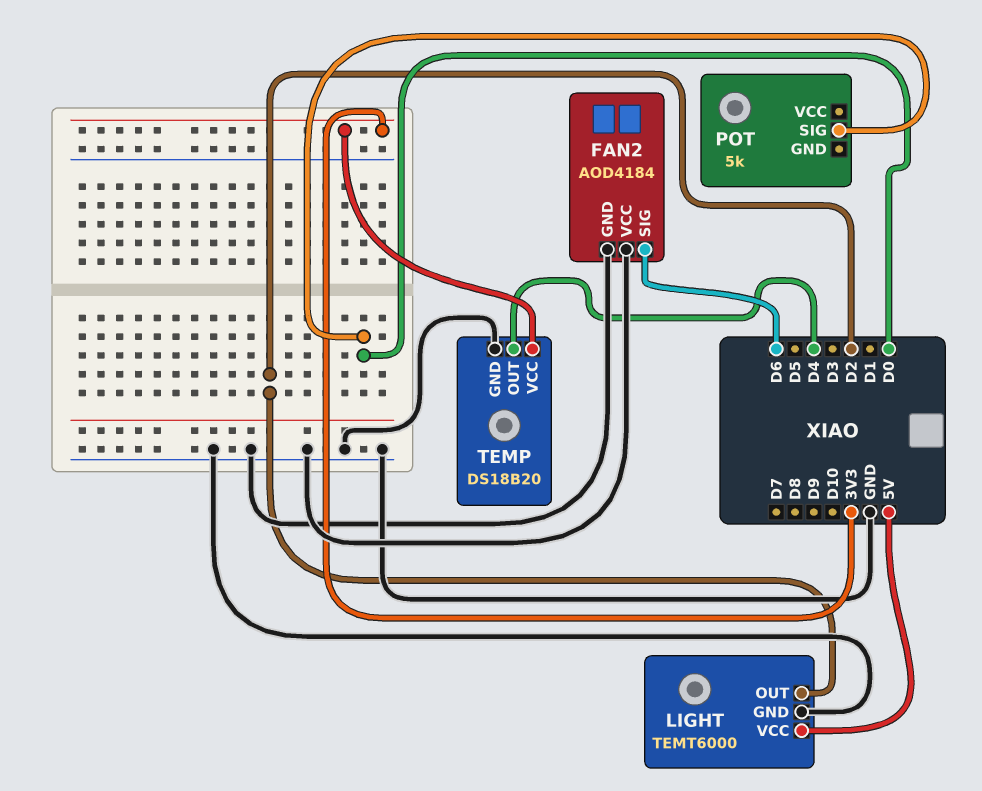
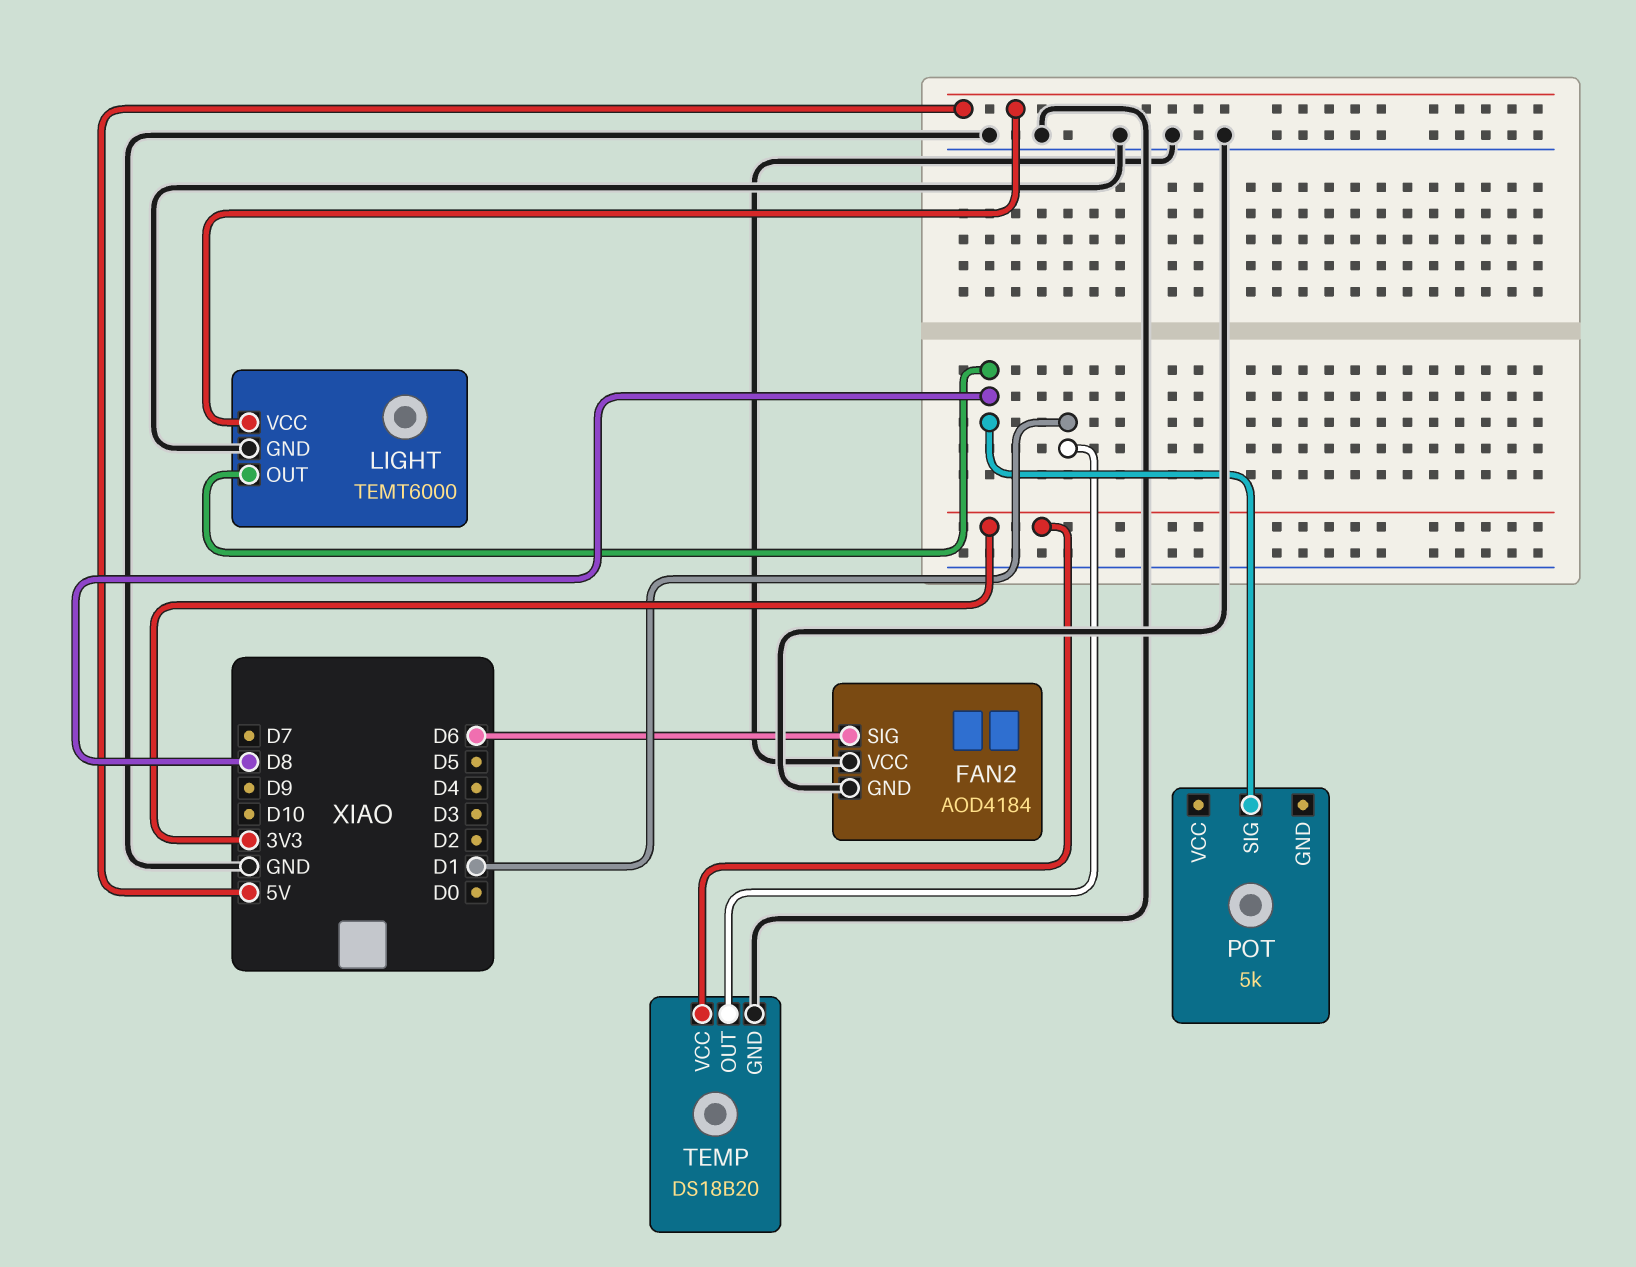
LIGHT pin OUT: D2 -> D8
POT pin SIG: D0 -> D8
TEMP pin OUT: D4 -> D1

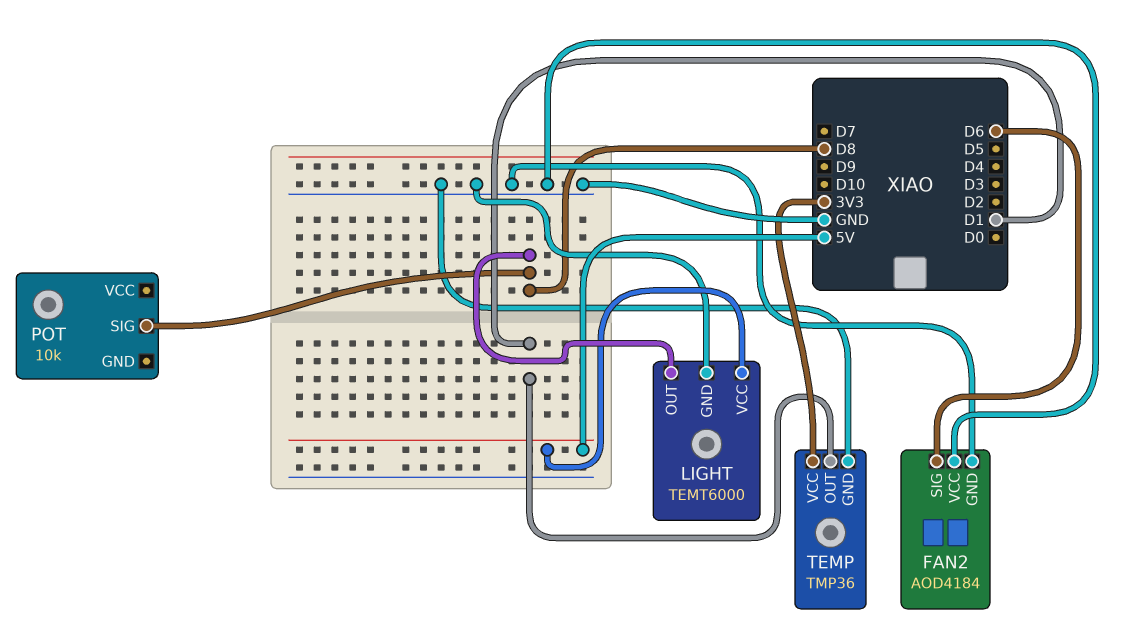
POT: 5k -> 10k
TEMP: DS18B20 -> TMP36

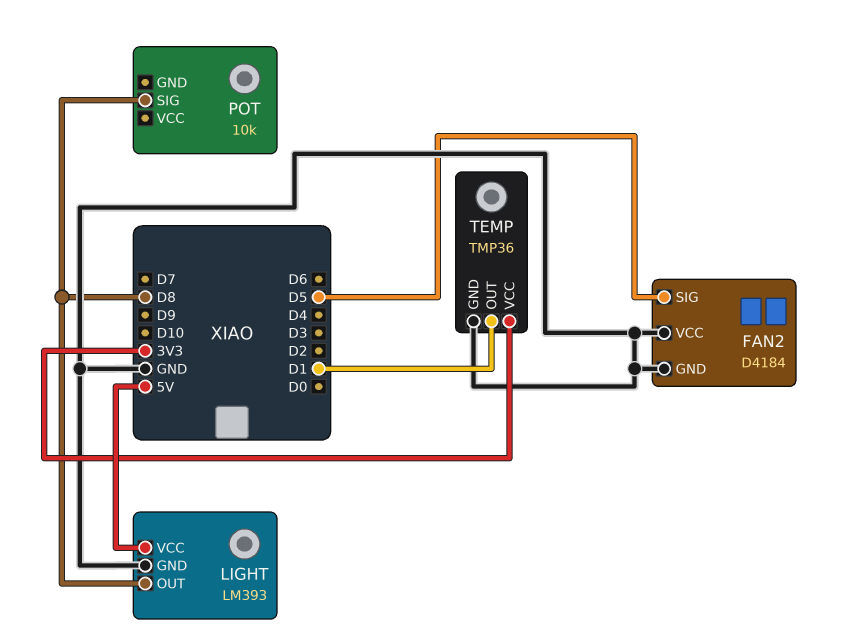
FAN2: AOD4184 -> D4184
FAN2 pin SIG: D6 -> D5
LIGHT: TEMT6000 -> LM393

